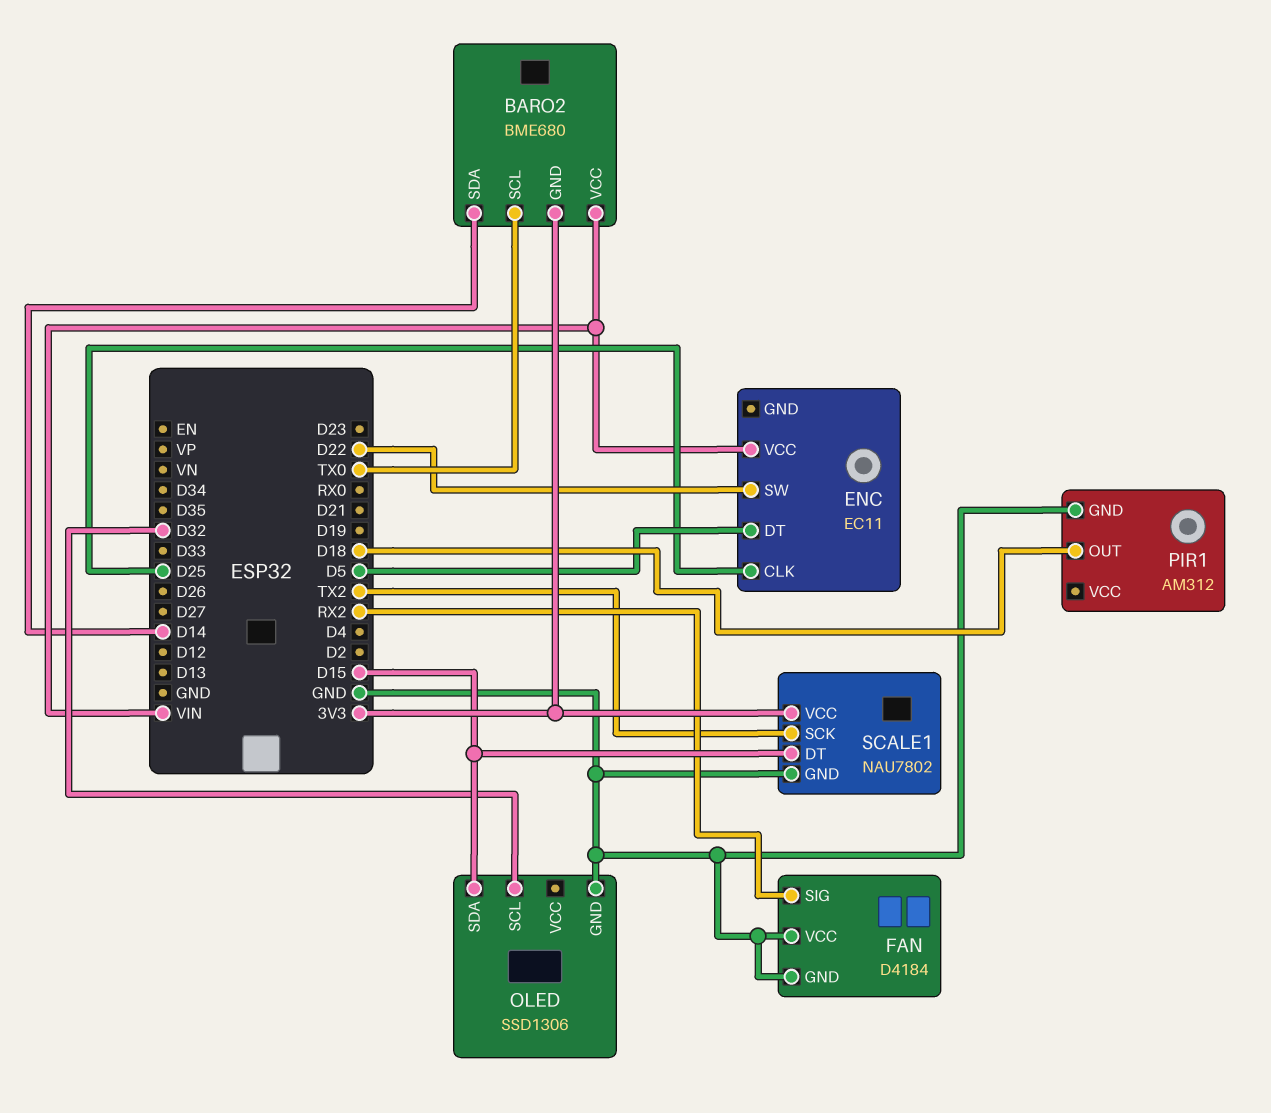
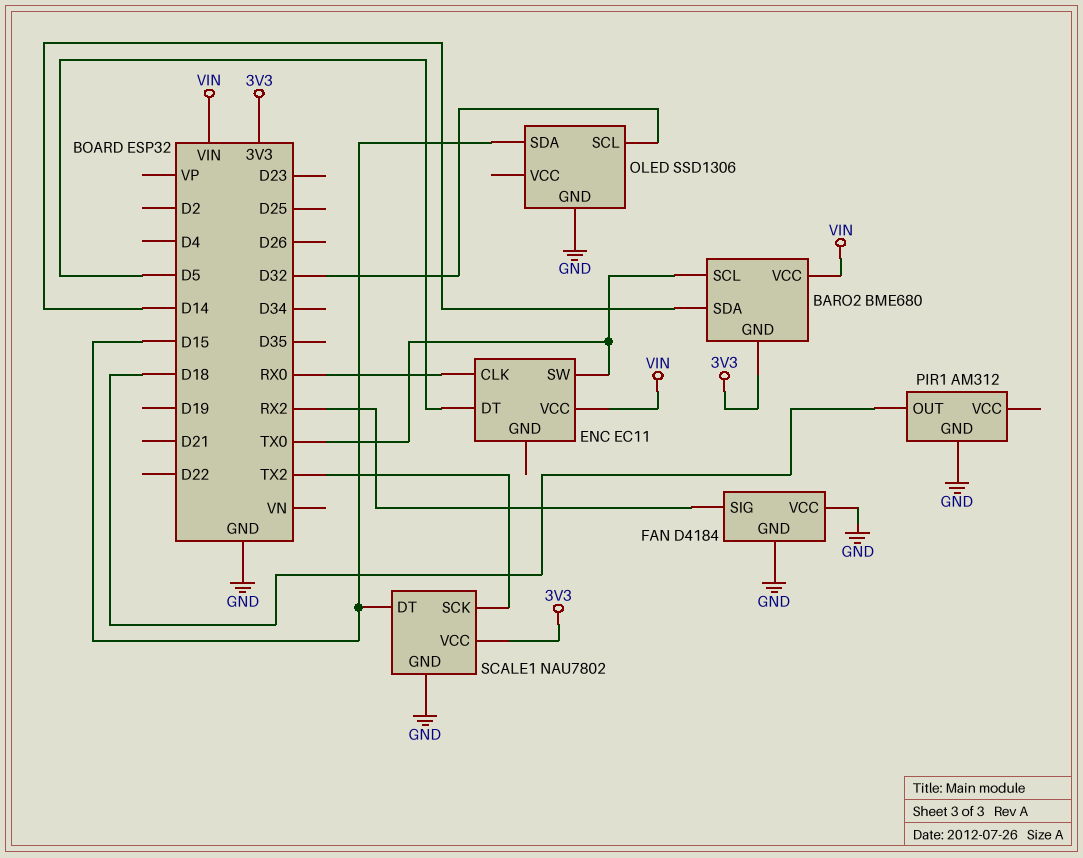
ENC pin CLK: D25 -> RX0
ENC pin SW: D22 -> TX0

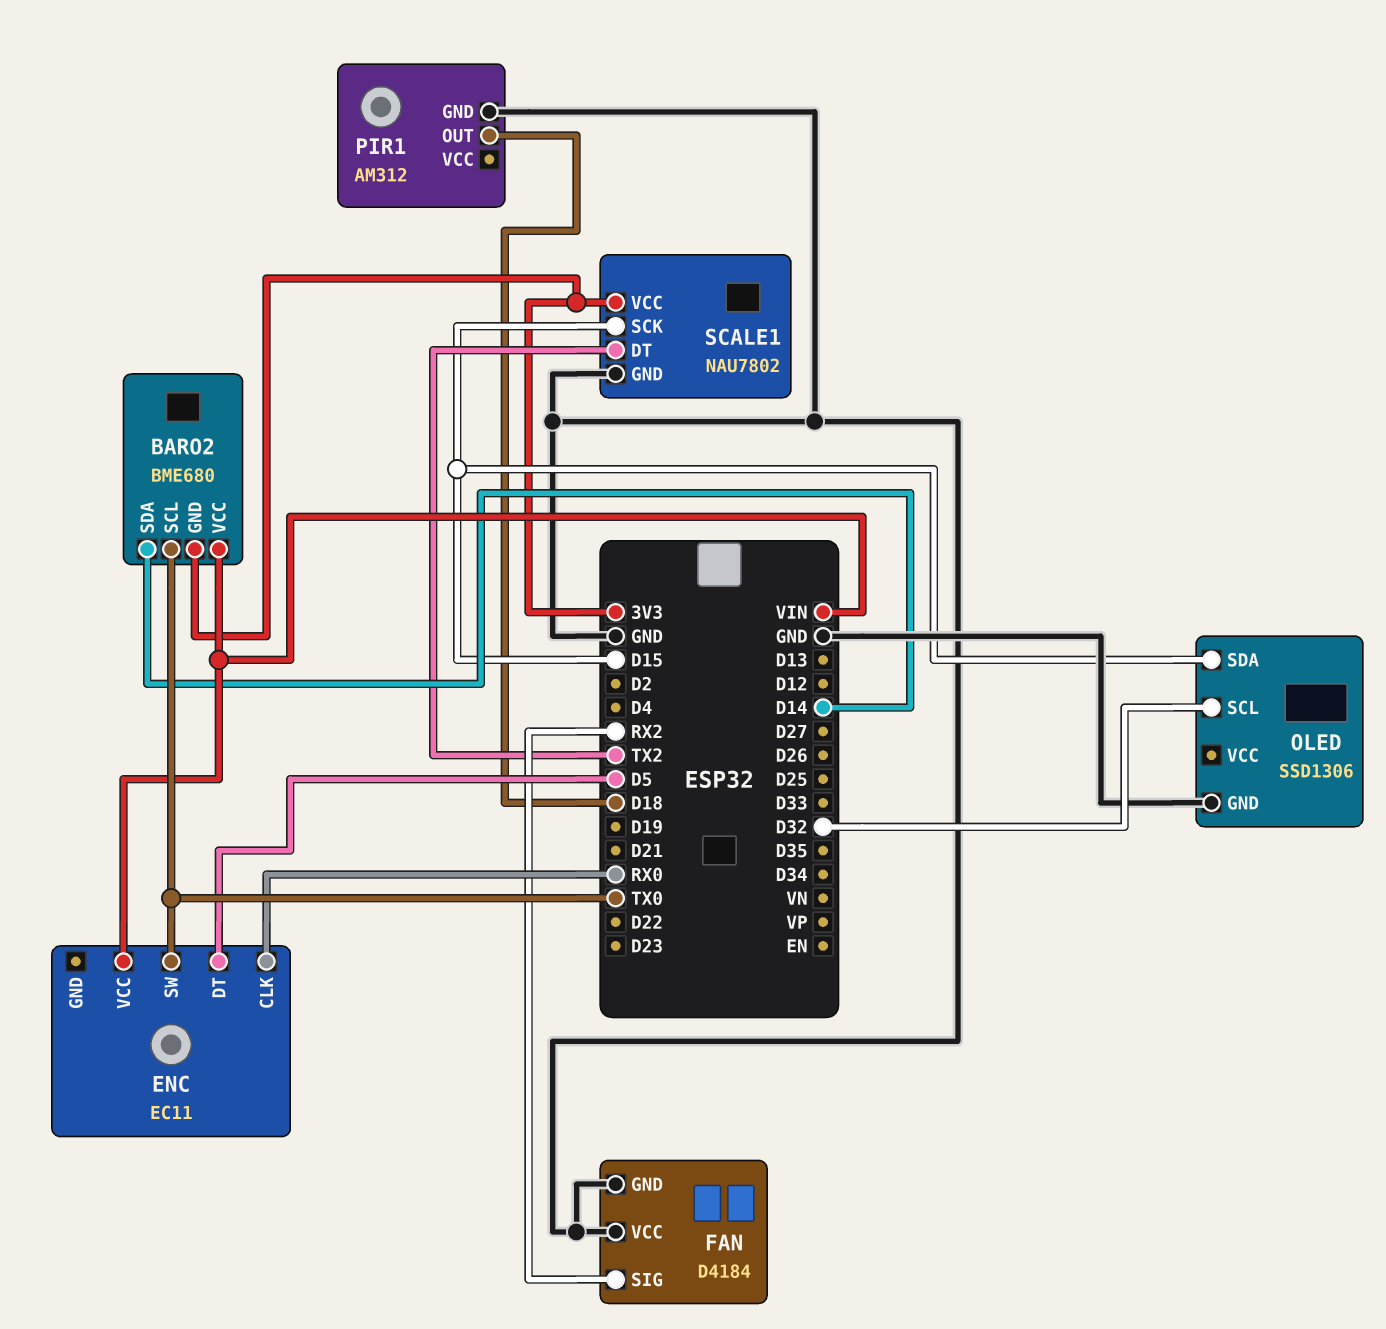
SCALE1 pin DT: D15 -> TX2
SCALE1 pin SCK: TX2 -> D15

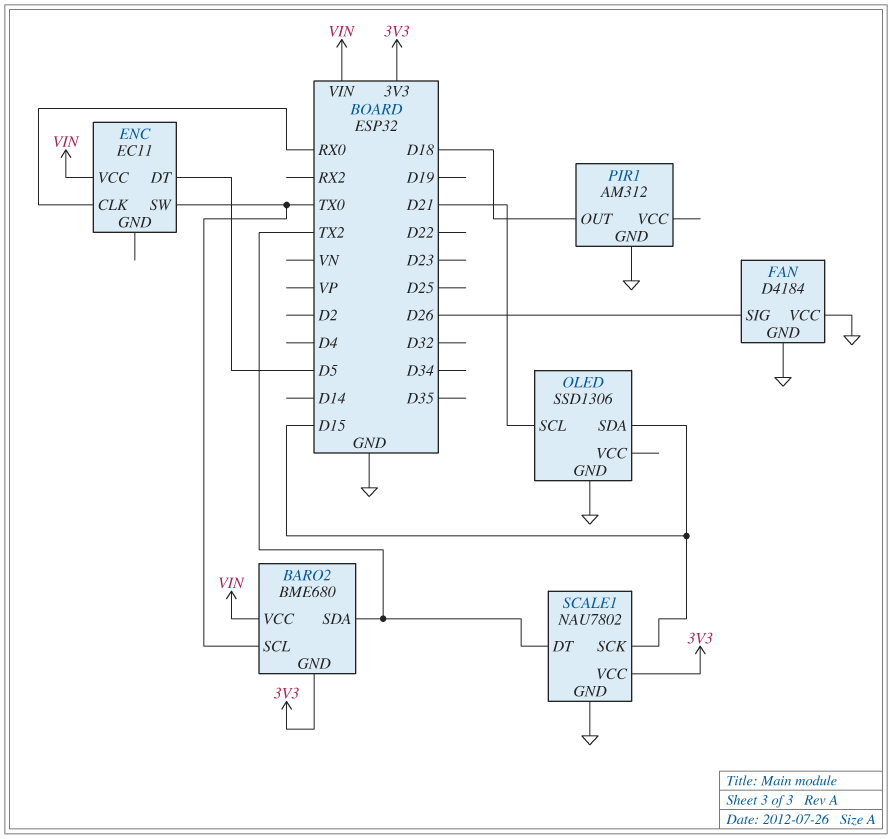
BARO2 pin SDA: D14 -> TX2
FAN pin SIG: RX2 -> D26
OLED pin SCL: D32 -> D21

